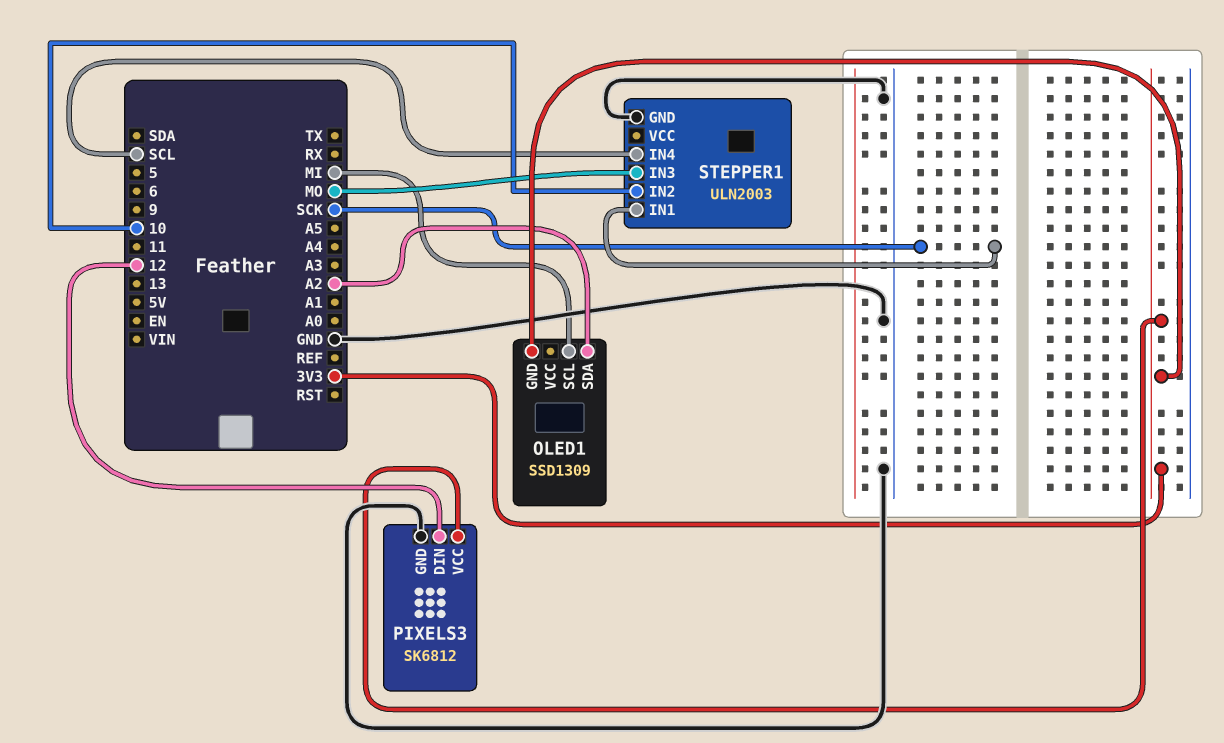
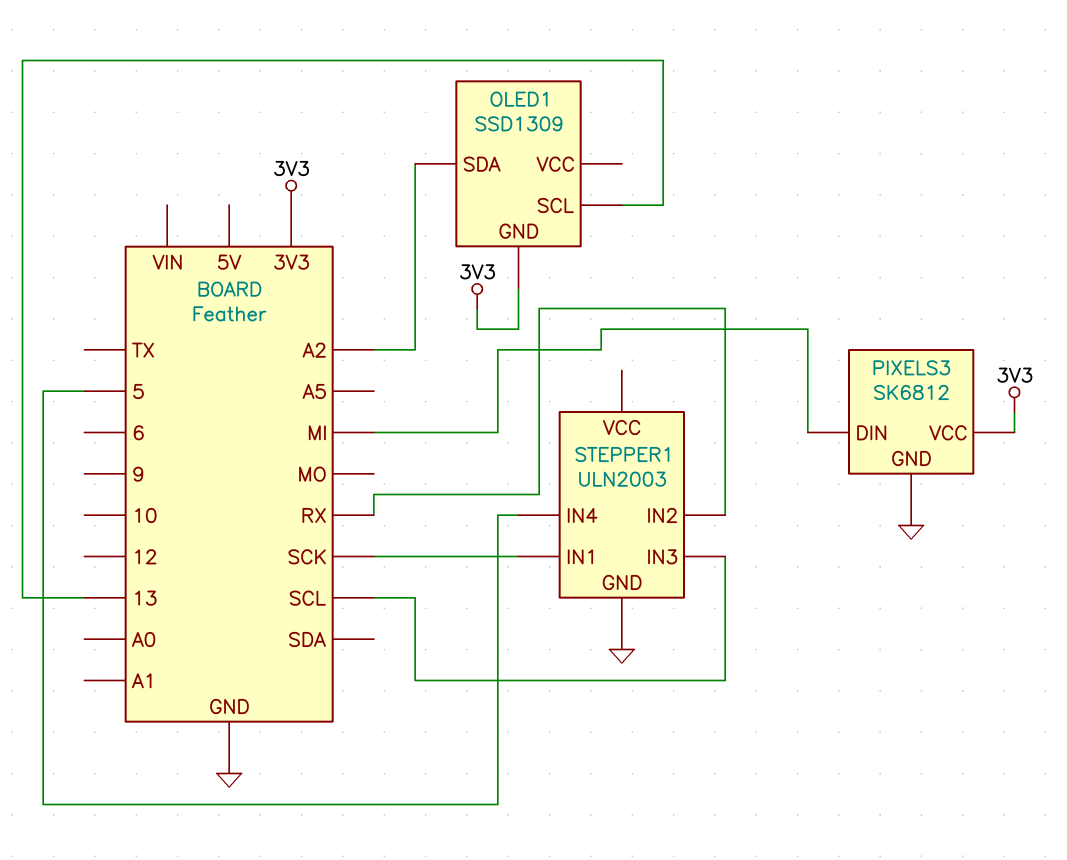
OLED1 pin SCL: MI -> 13
PIXELS3 pin DIN: 12 -> MI
STEPPER1 pin IN2: 10 -> RX
STEPPER1 pin IN3: MO -> SCL
STEPPER1 pin IN4: SCL -> 5

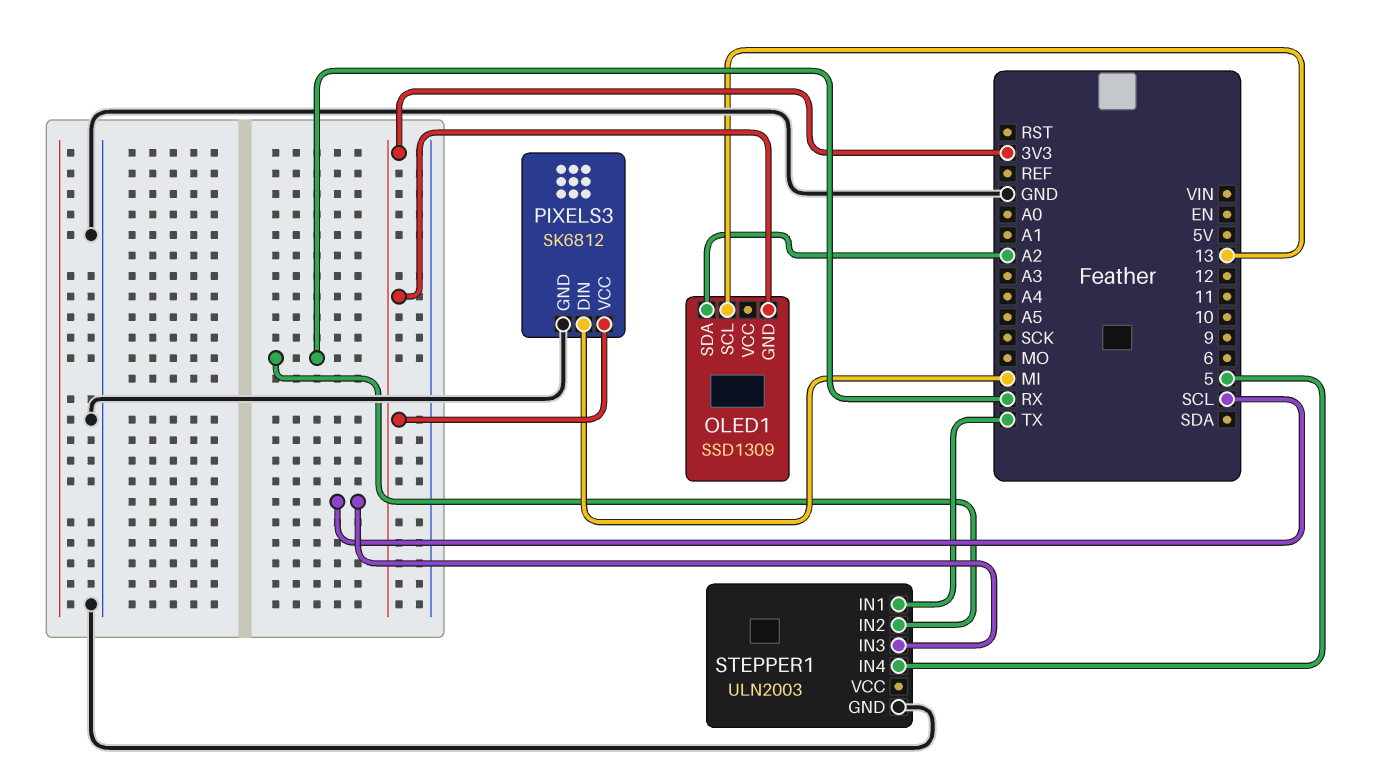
STEPPER1 pin IN1: SCK -> TX

